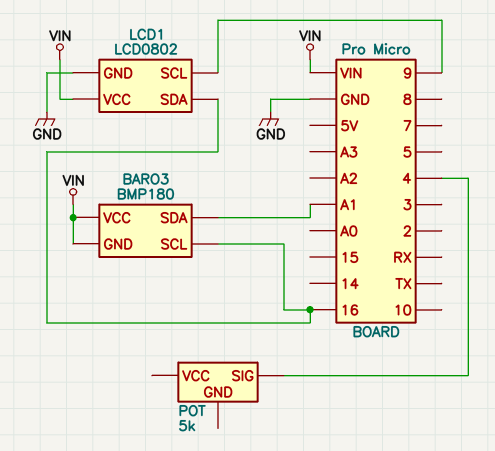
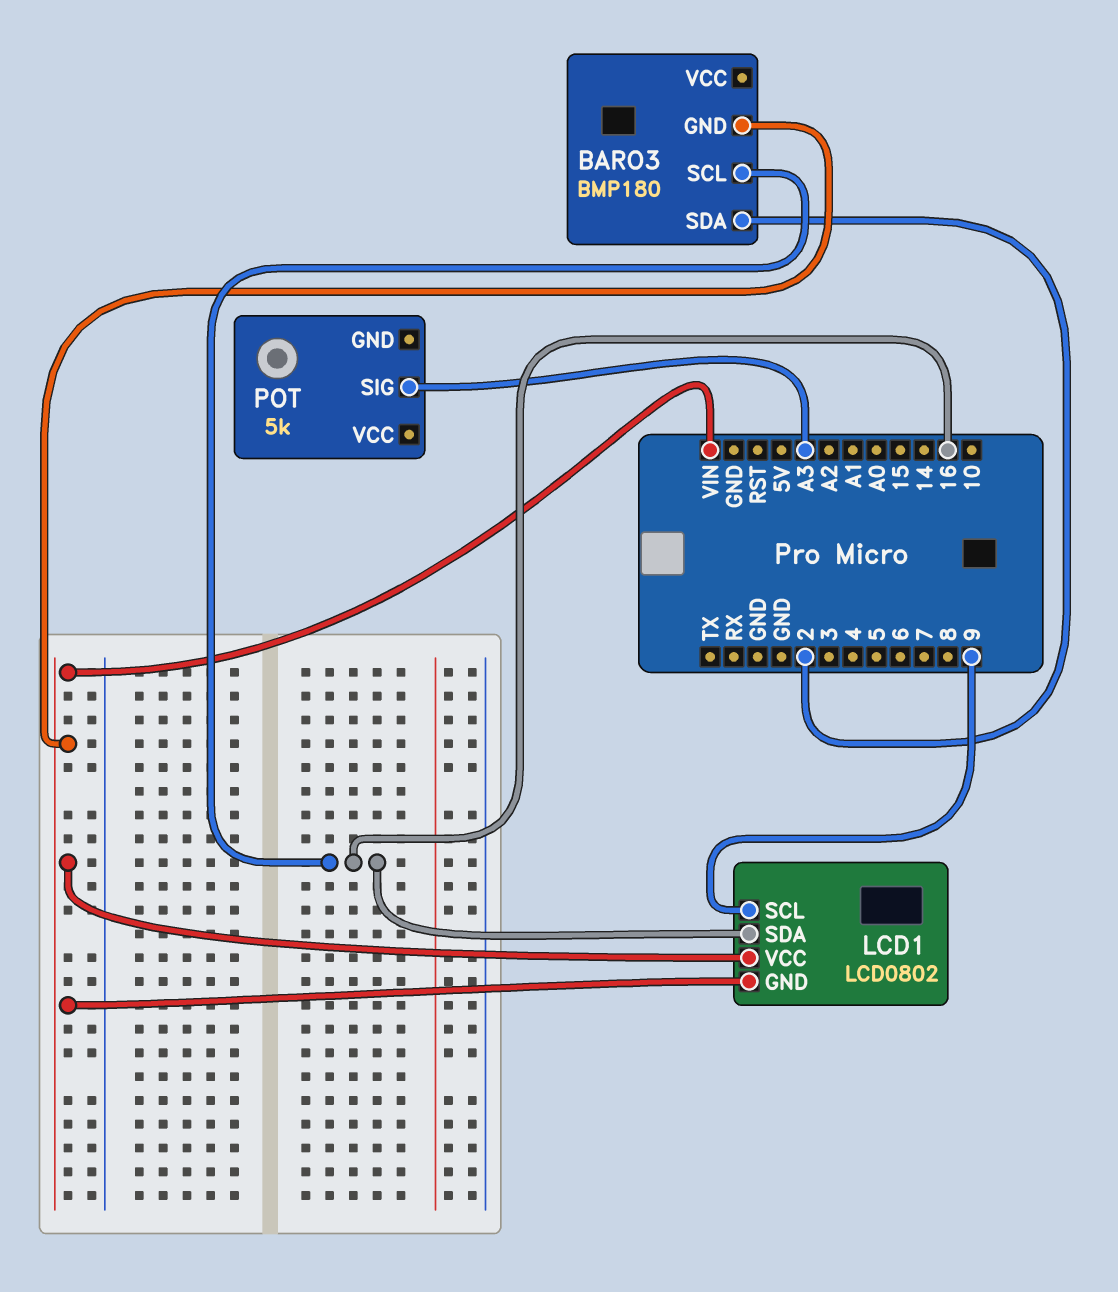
BARO3 pin SDA: A1 -> 2
BARO3 pin VCC: VIN -> none
LCD1 pin GND: GND -> VIN
POT pin SIG: 4 -> A3

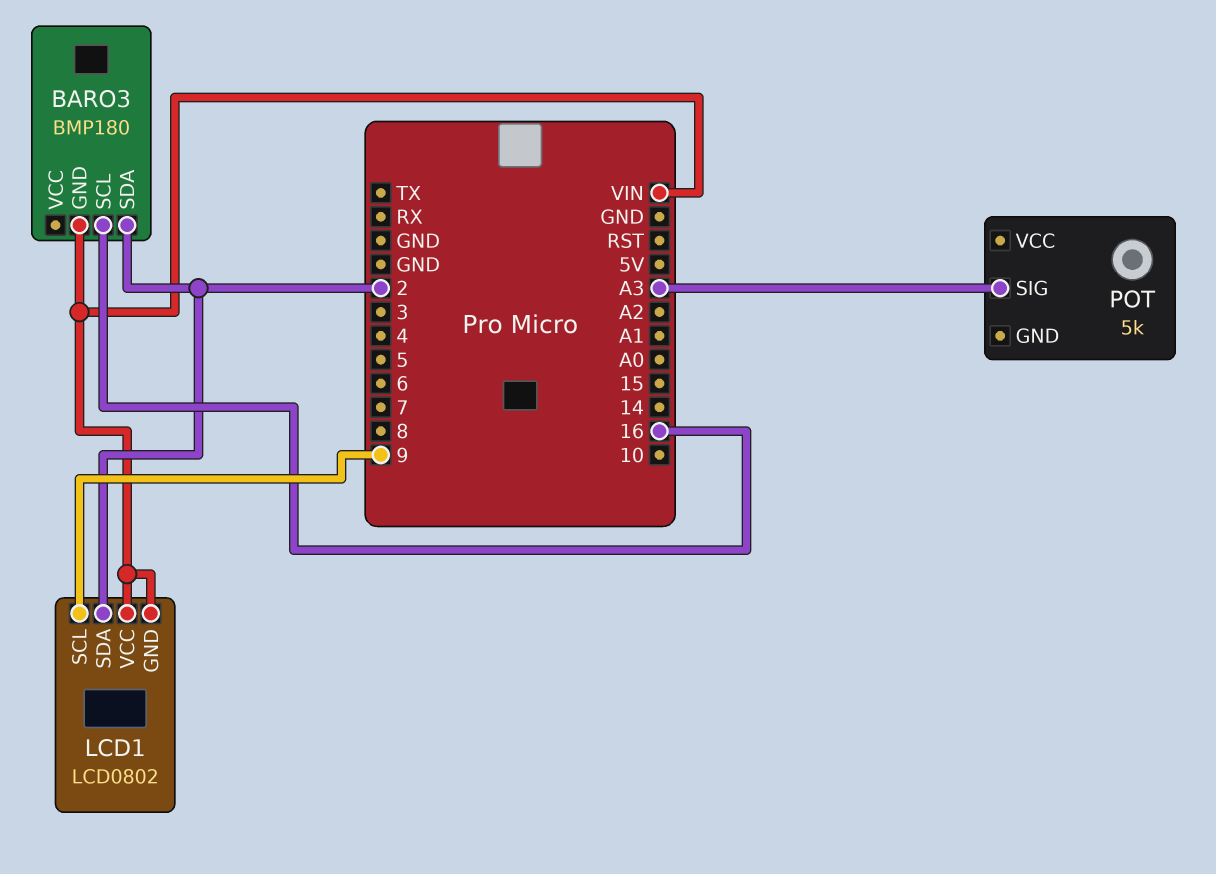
LCD1 pin SDA: 16 -> 2

